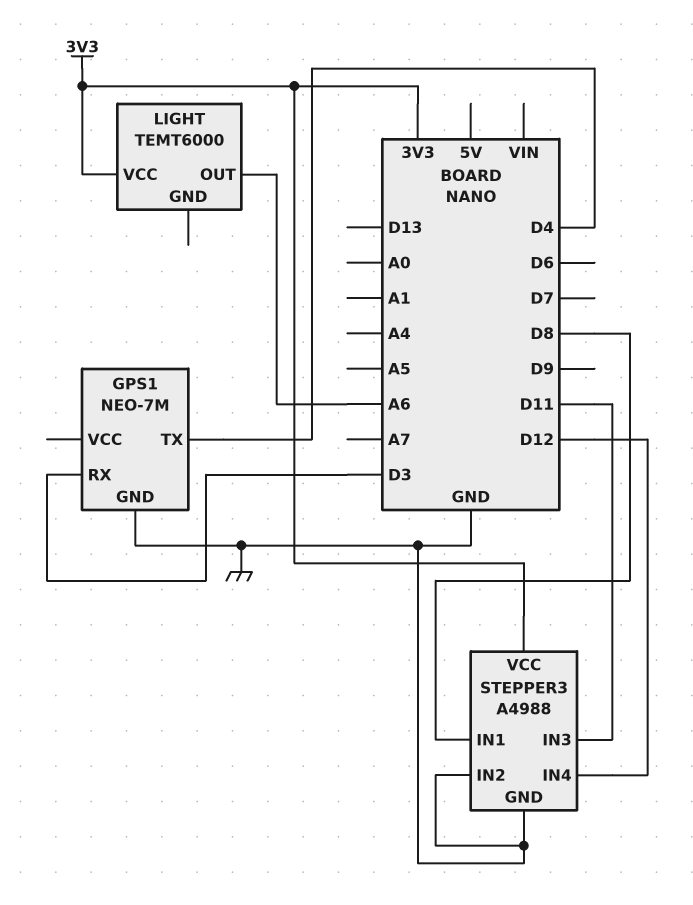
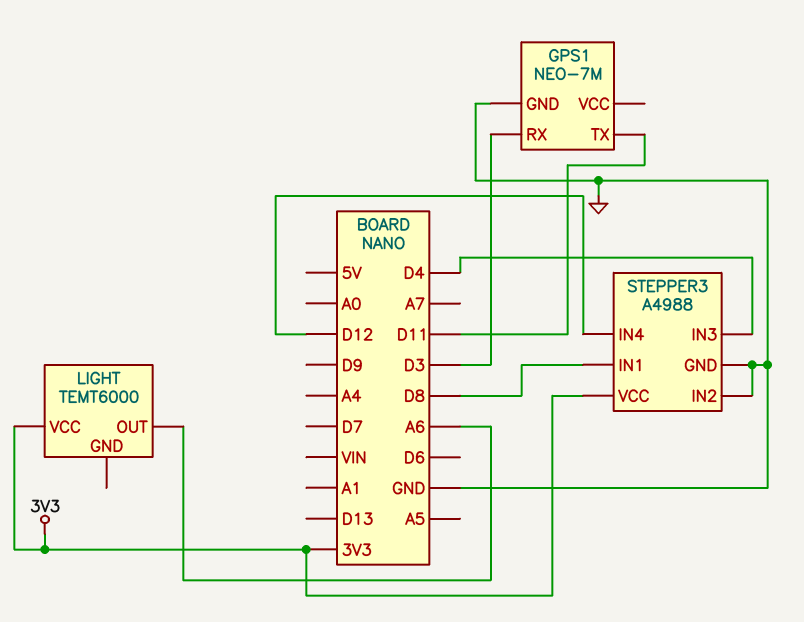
GPS1 pin TX: D4 -> D11
STEPPER3 pin IN3: D11 -> D4

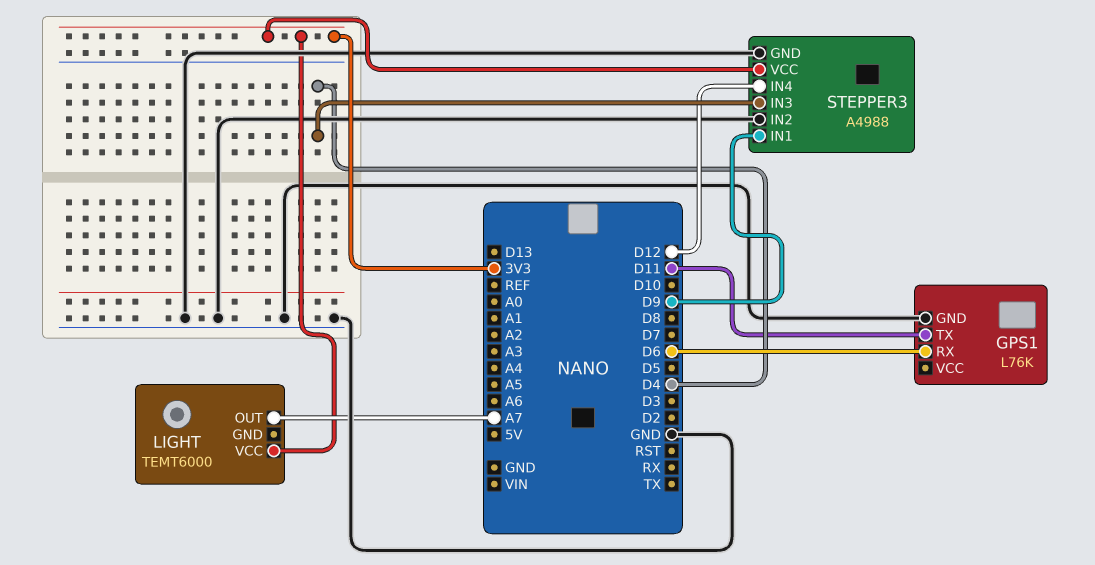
GPS1: NEO-7M -> L76K
GPS1 pin RX: D3 -> D6
LIGHT pin OUT: A6 -> A7
STEPPER3 pin IN1: D8 -> D9

